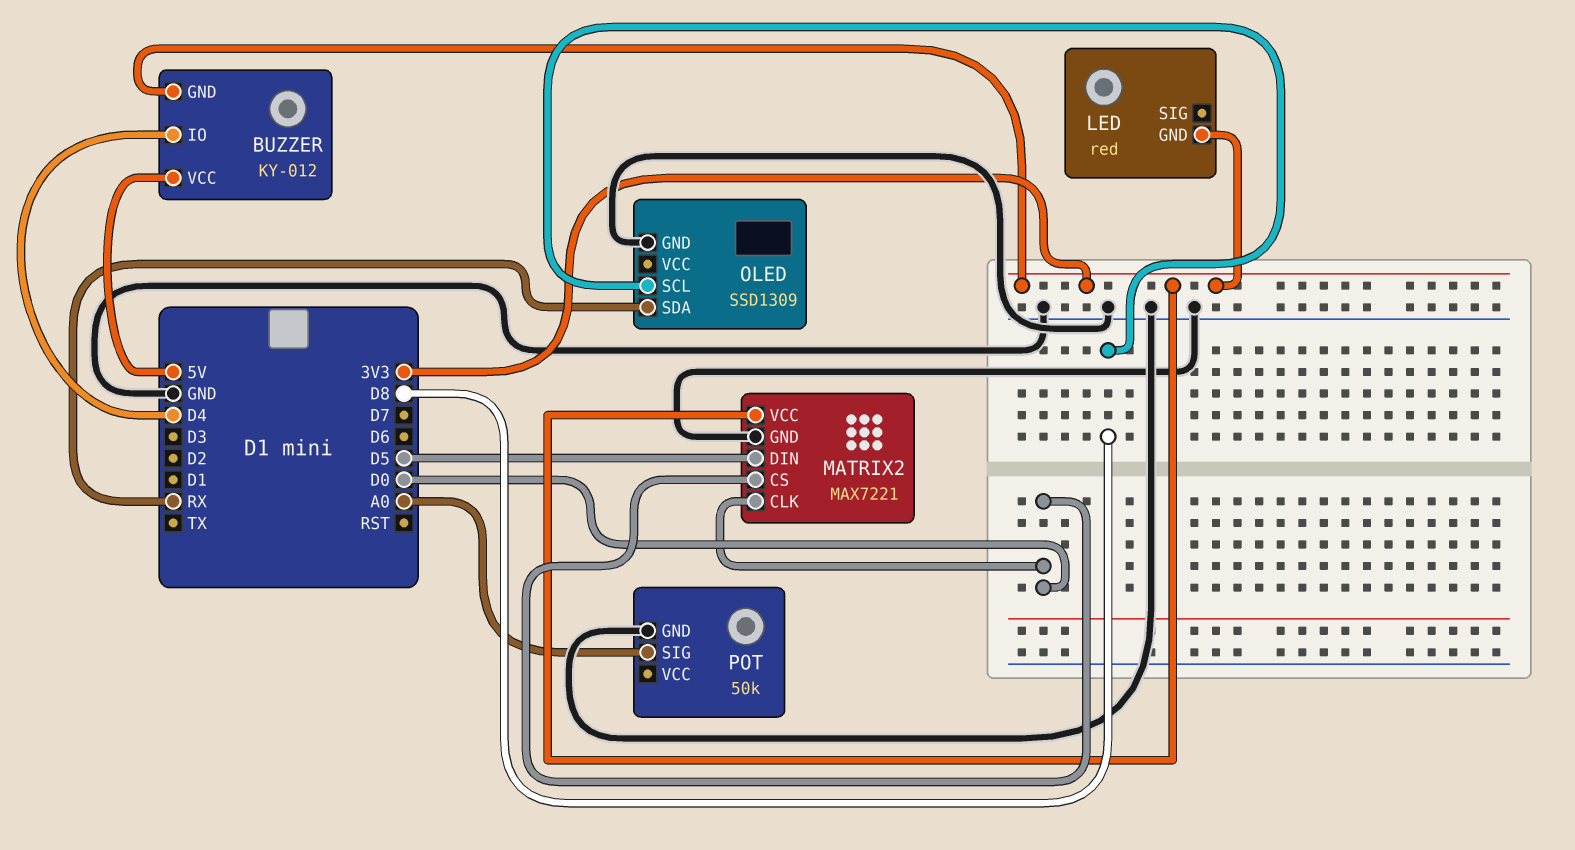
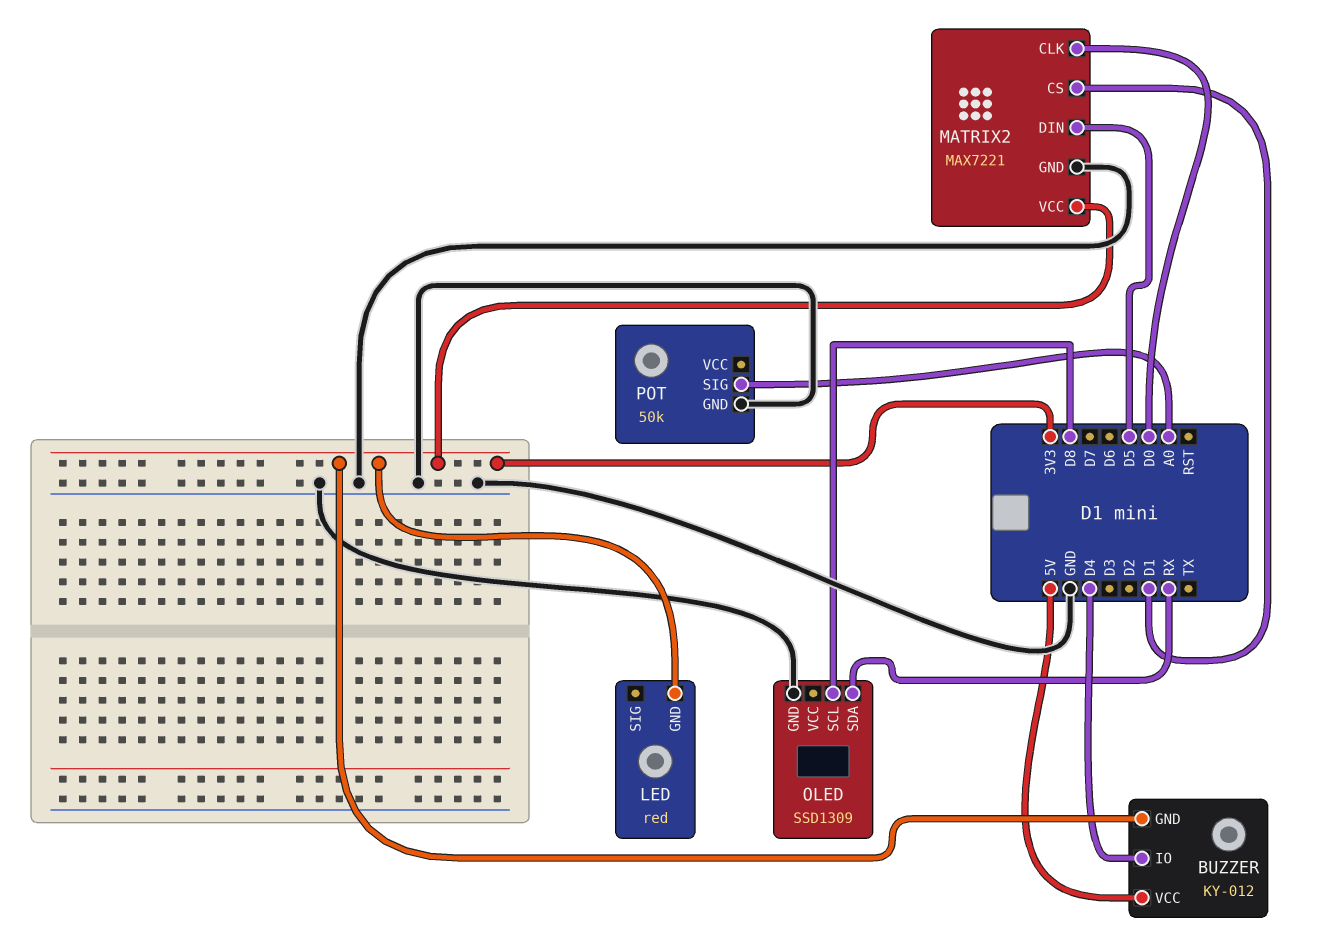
MATRIX2 pin CS: D0 -> D1

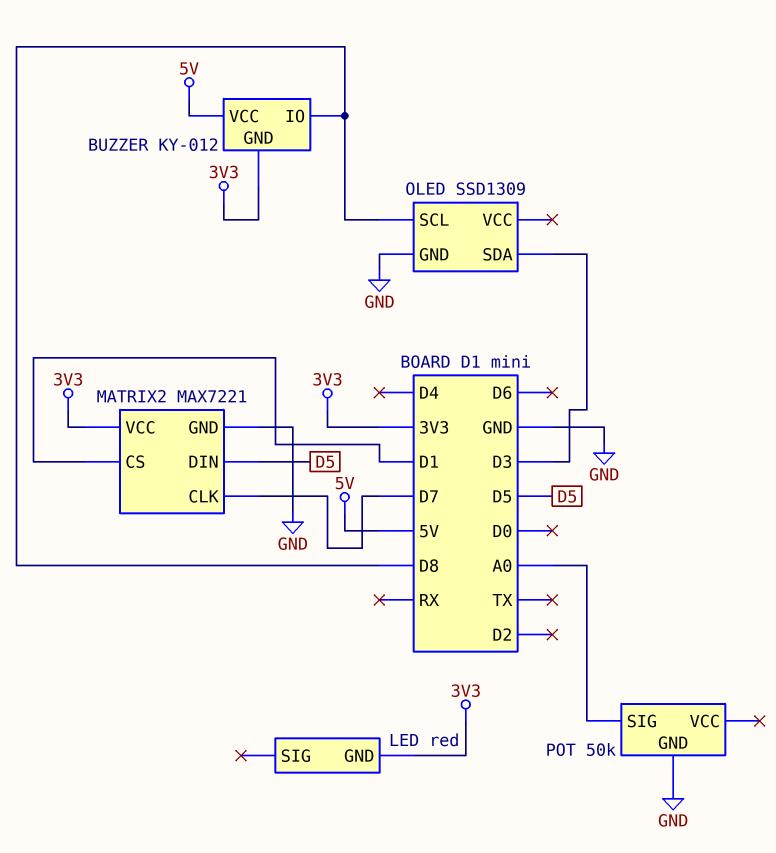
BUZZER pin IO: D4 -> D8
MATRIX2 pin CLK: D0 -> D7
OLED pin SDA: RX -> D3

